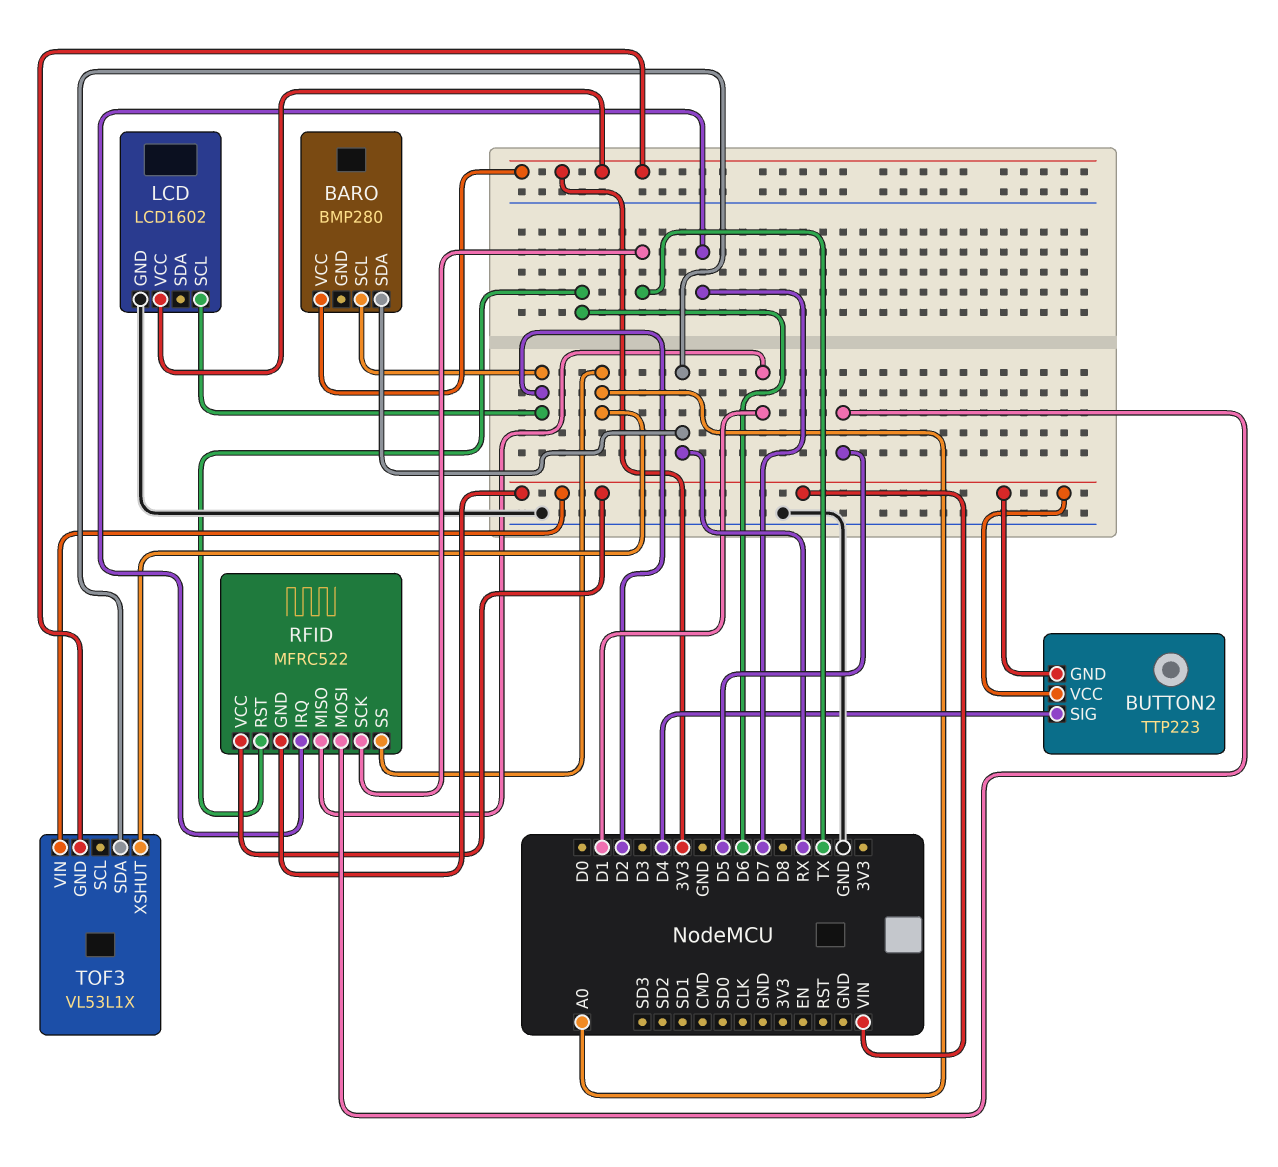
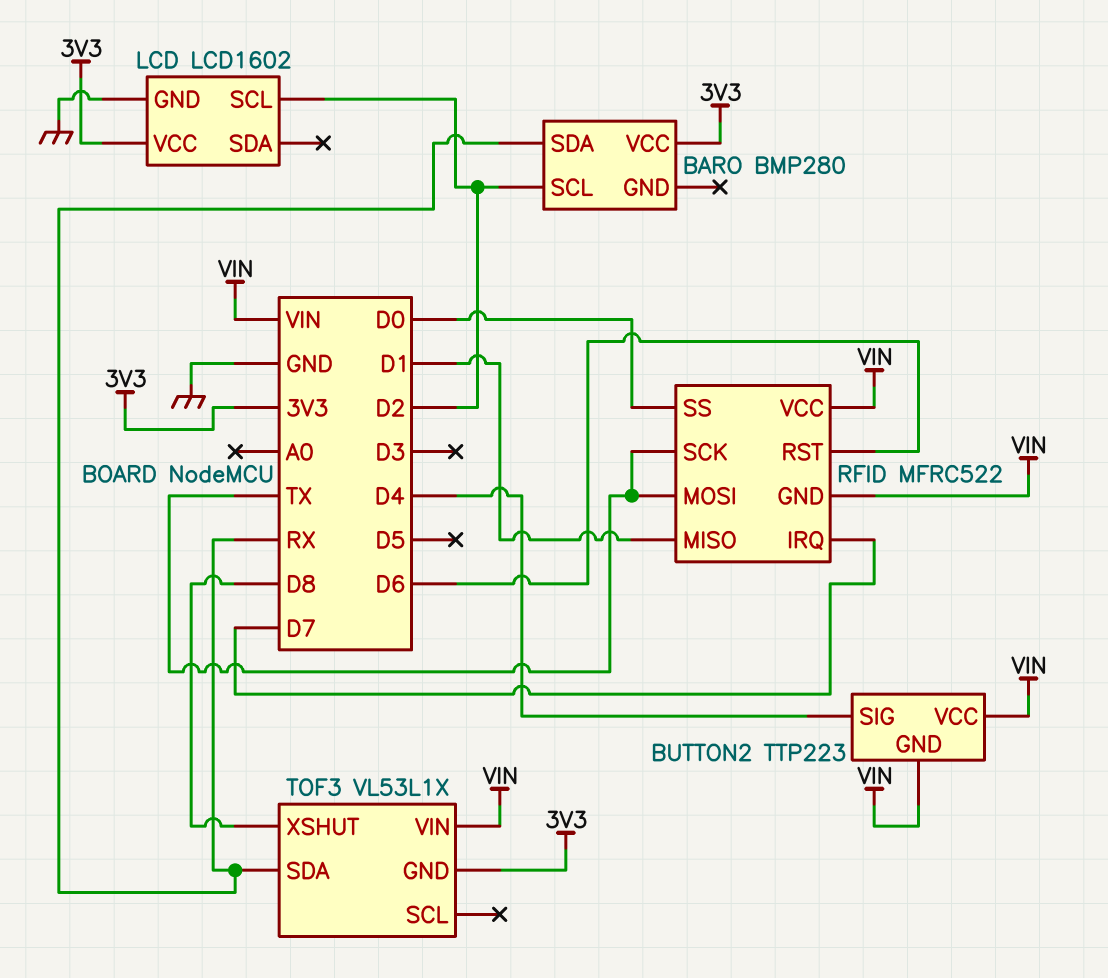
RFID pin MOSI: D5 -> TX
RFID pin SS: A0 -> D0
TOF3 pin XSHUT: A0 -> D8

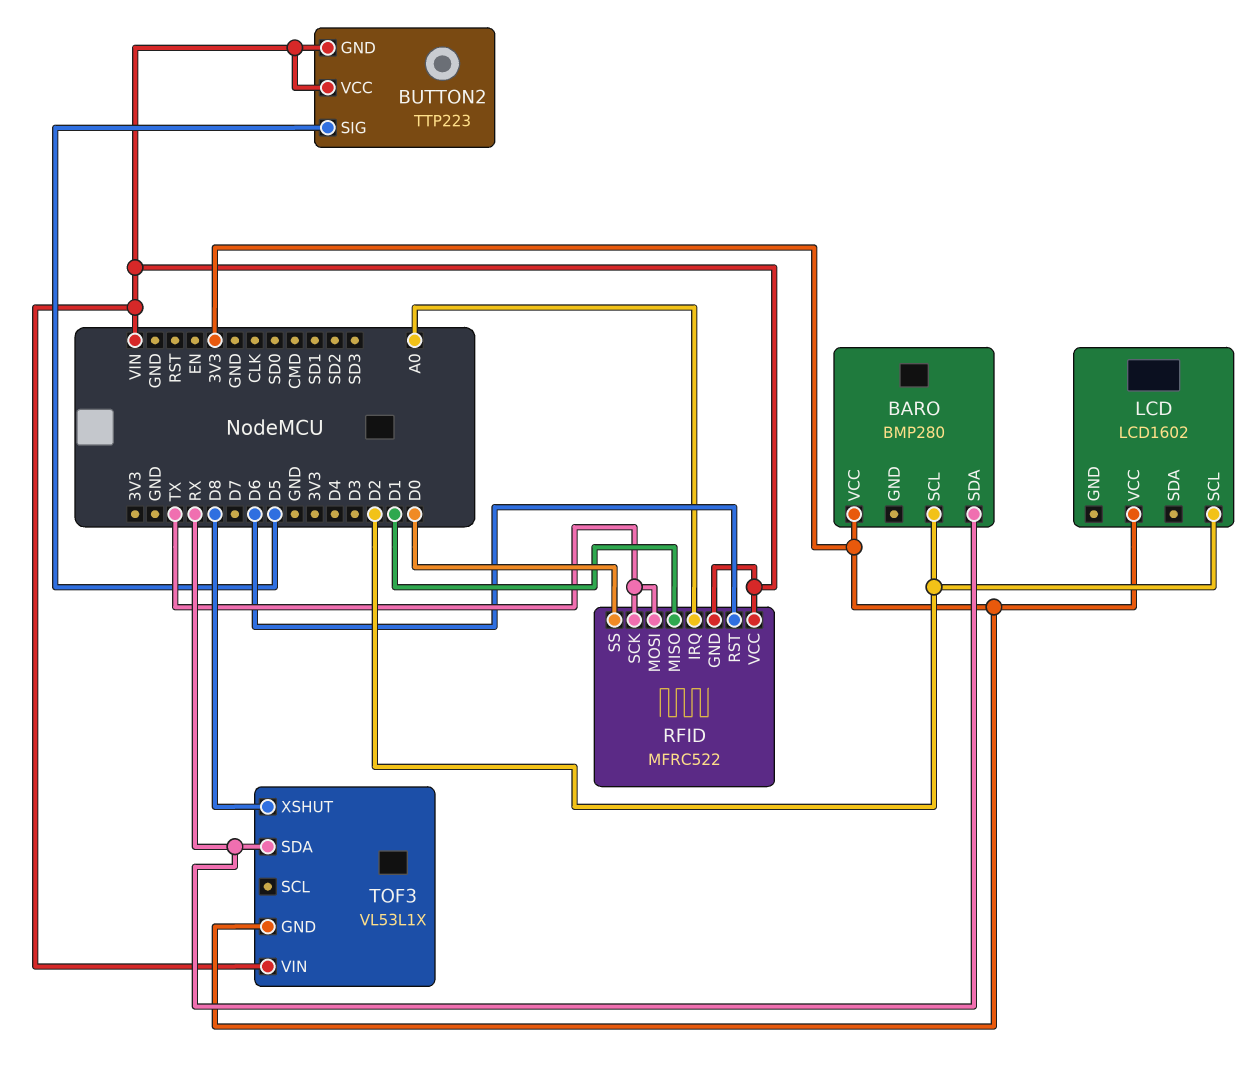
BUTTON2 pin SIG: D4 -> D5
LCD pin GND: GND -> none
RFID pin IRQ: D7 -> A0

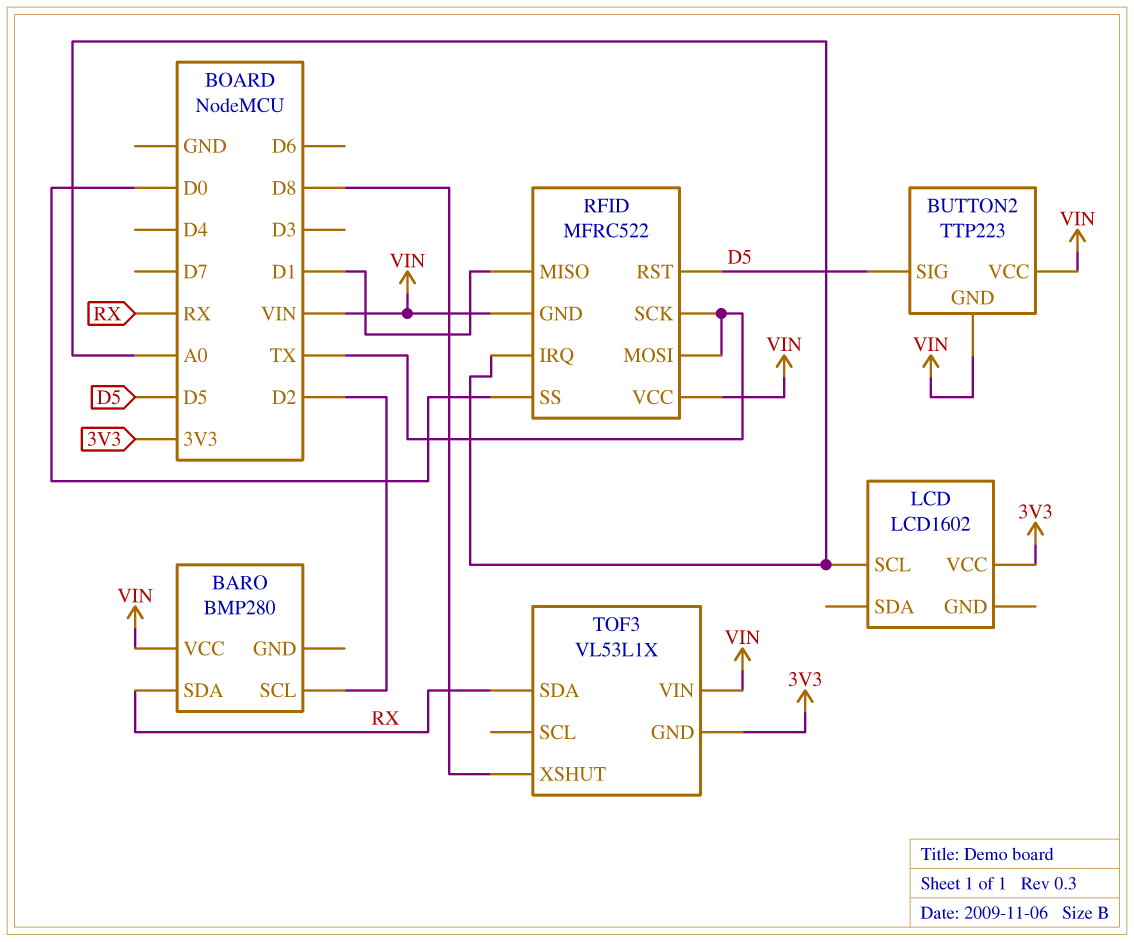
BARO pin VCC: 3V3 -> VIN
LCD pin SCL: D2 -> A0
RFID pin RST: D6 -> D5

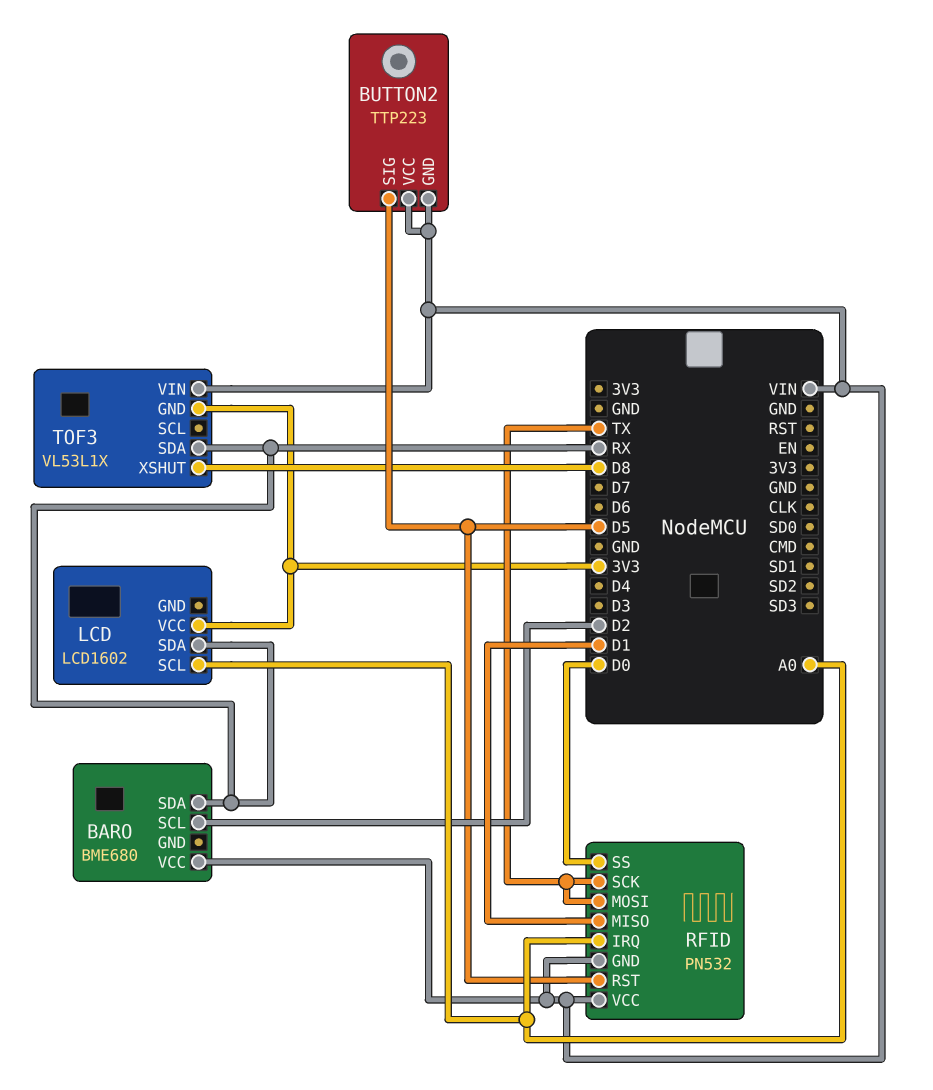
BARO: BMP280 -> BME680
LCD pin SDA: none -> RX
RFID: MFRC522 -> PN532

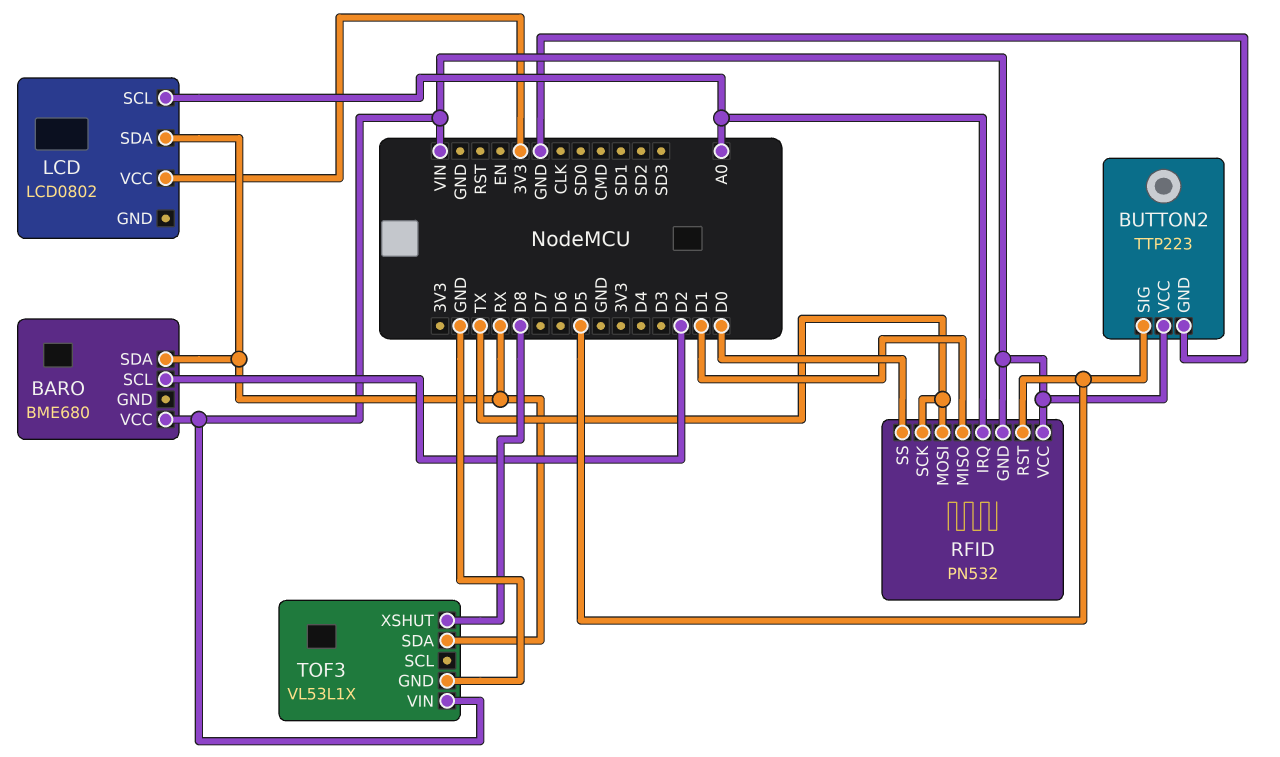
BUTTON2 pin GND: VIN -> GND
LCD: LCD1602 -> LCD0802
TOF3 pin GND: 3V3 -> GND

